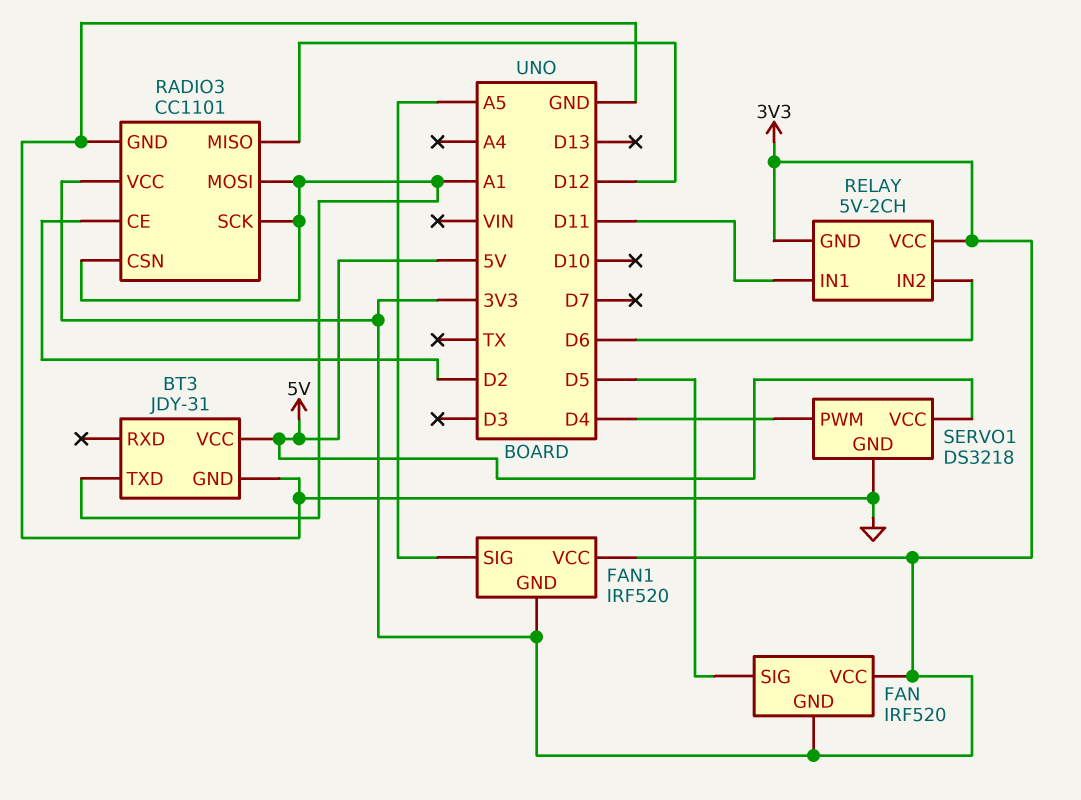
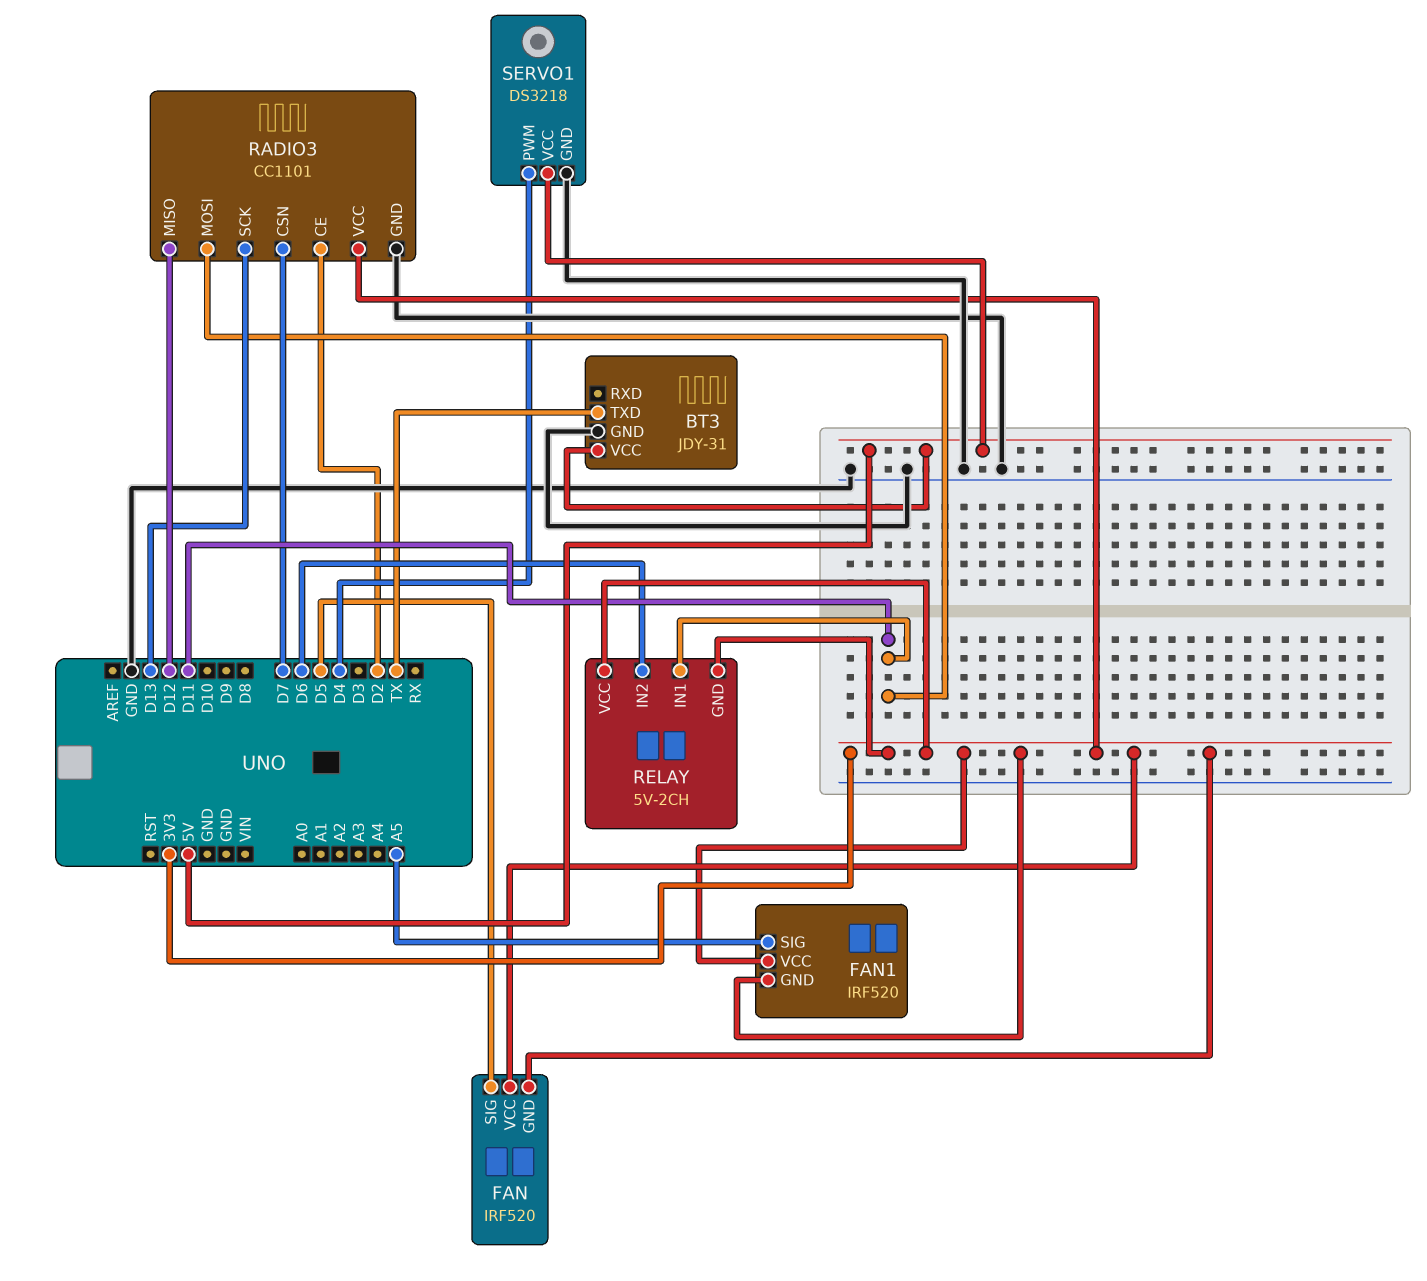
BT3 pin TXD: A1 -> TX
RADIO3 pin CSN: A1 -> D7
RADIO3 pin MOSI: A1 -> D11
RADIO3 pin SCK: A1 -> D13

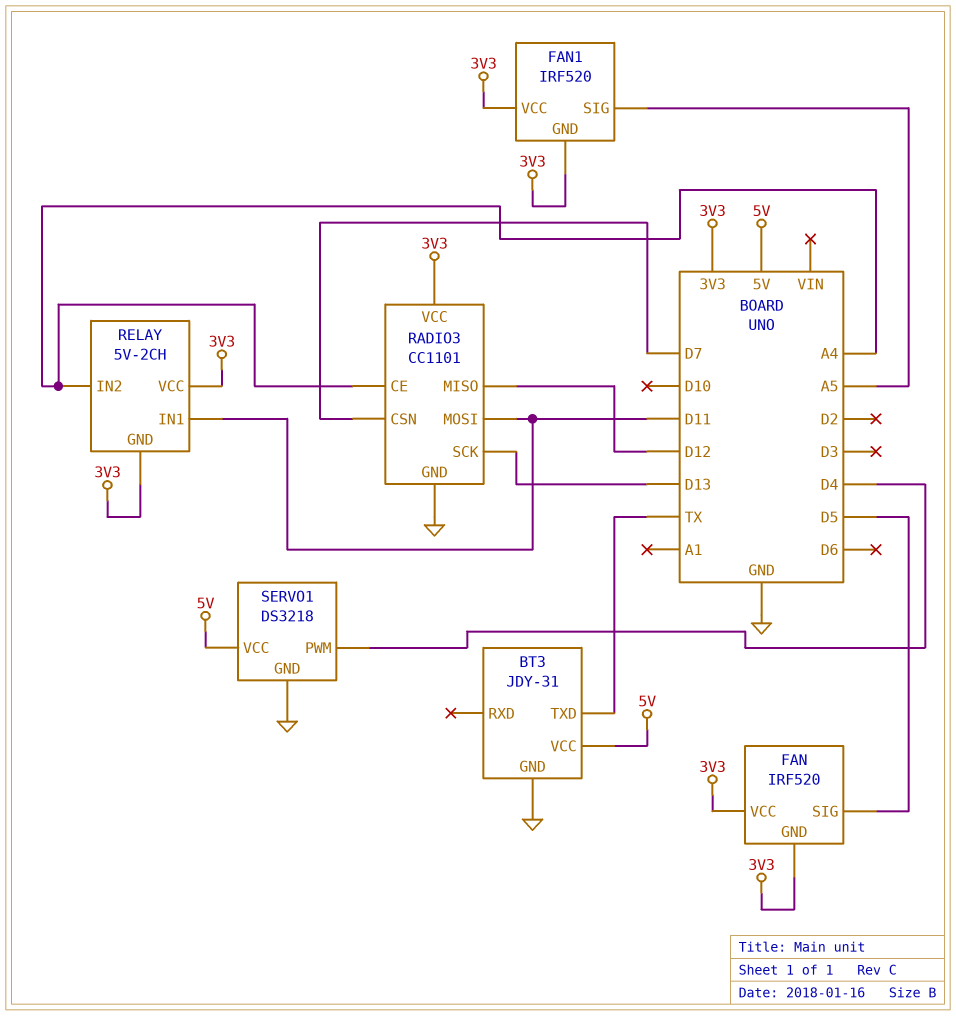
RADIO3 pin CE: D2 -> A4
RELAY pin IN2: D6 -> A4

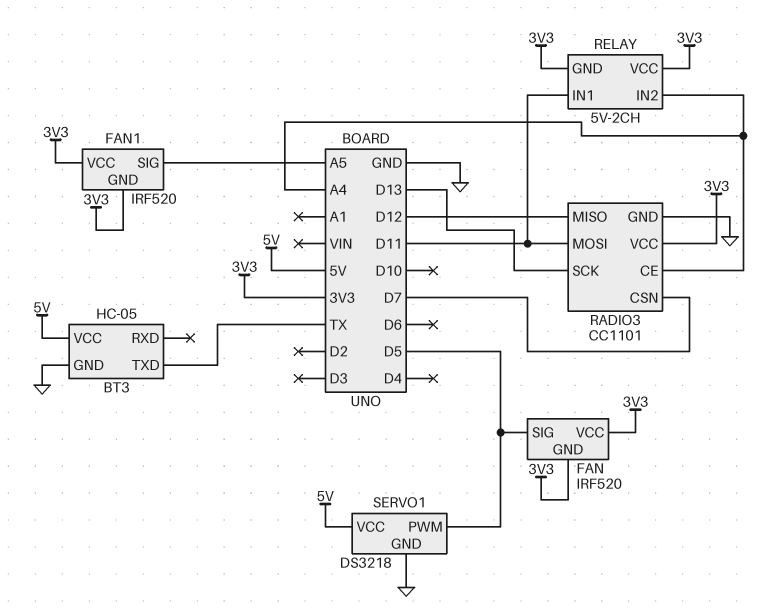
BT3: JDY-31 -> HC-05
SERVO1 pin PWM: D4 -> D5

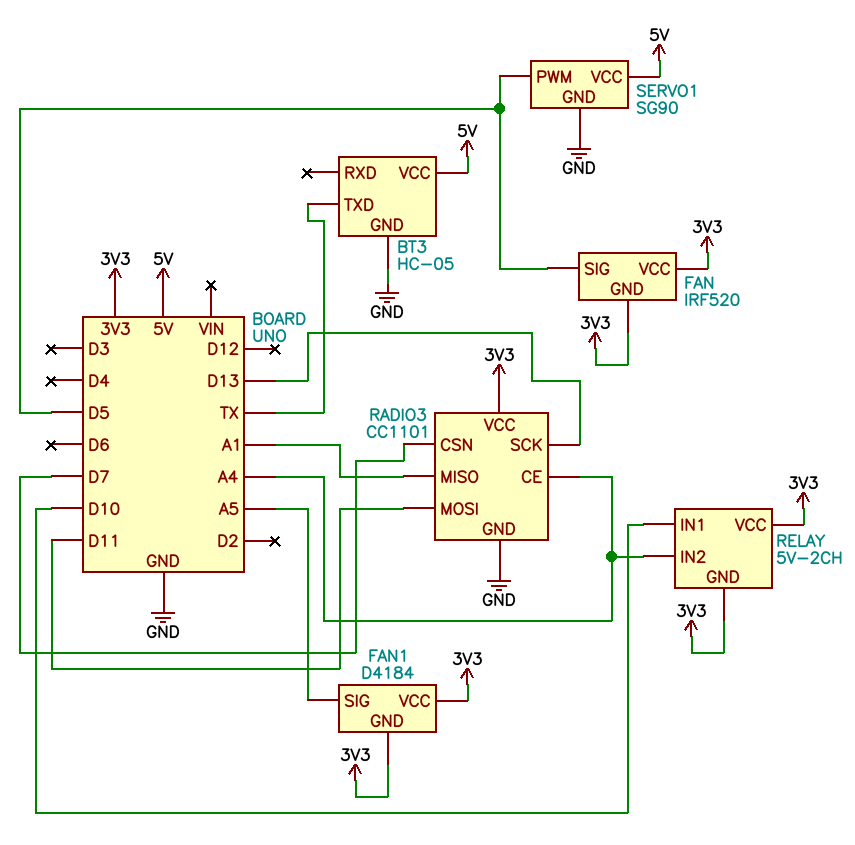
FAN1: IRF520 -> D4184
RADIO3 pin MISO: D12 -> A1
RELAY pin IN1: D11 -> D10
SERVO1: DS3218 -> SG90

